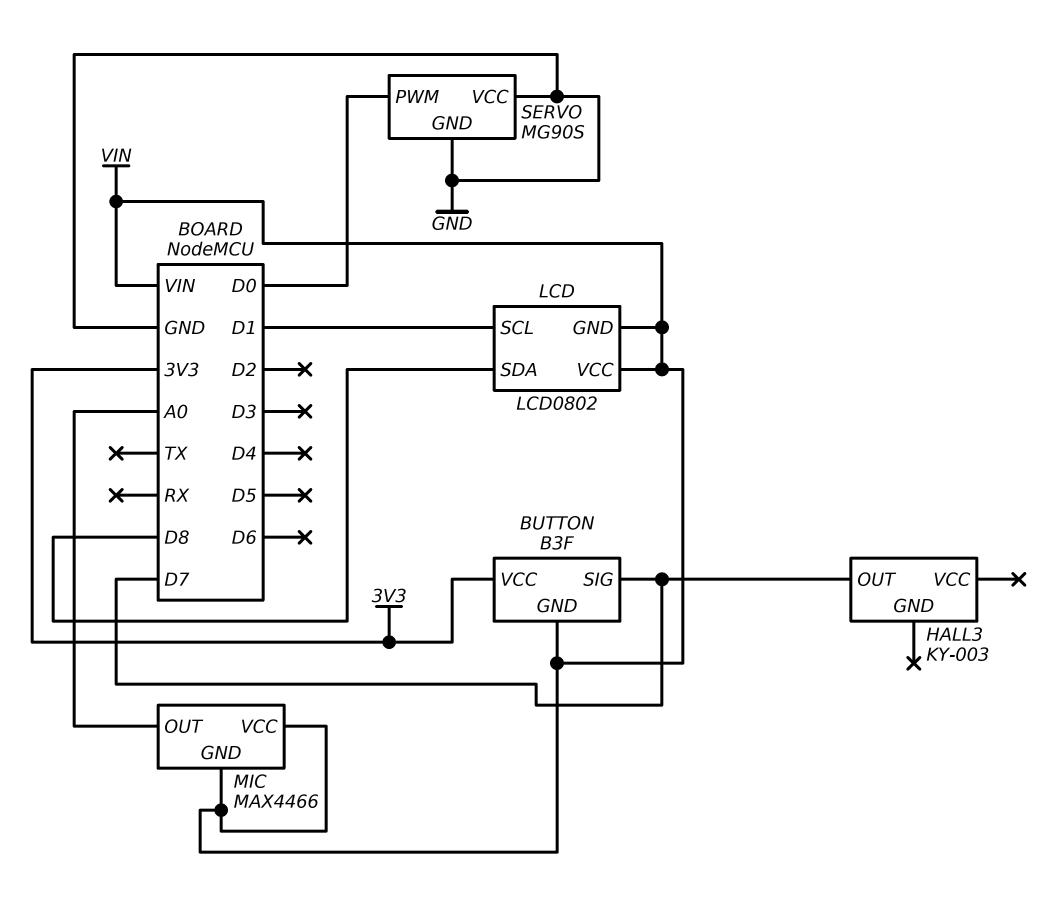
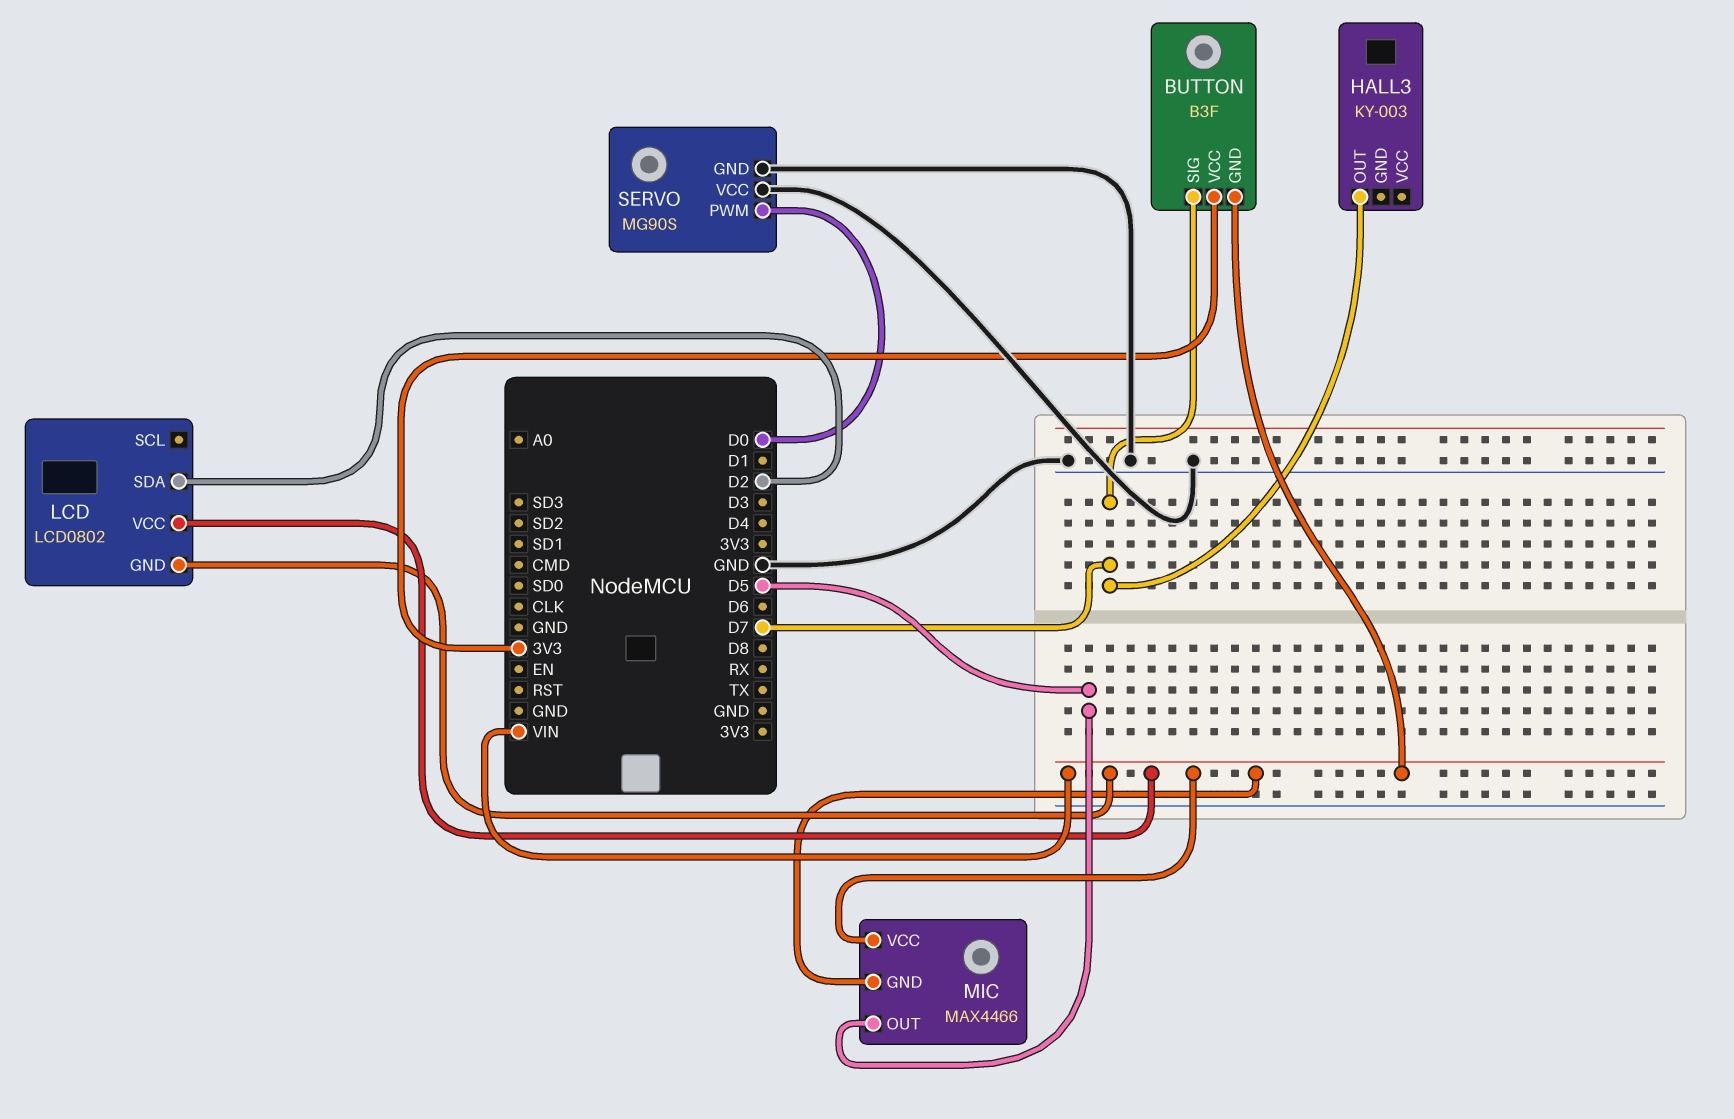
LCD pin SCL: D1 -> none
LCD pin SDA: D8 -> D2
MIC pin OUT: A0 -> D5

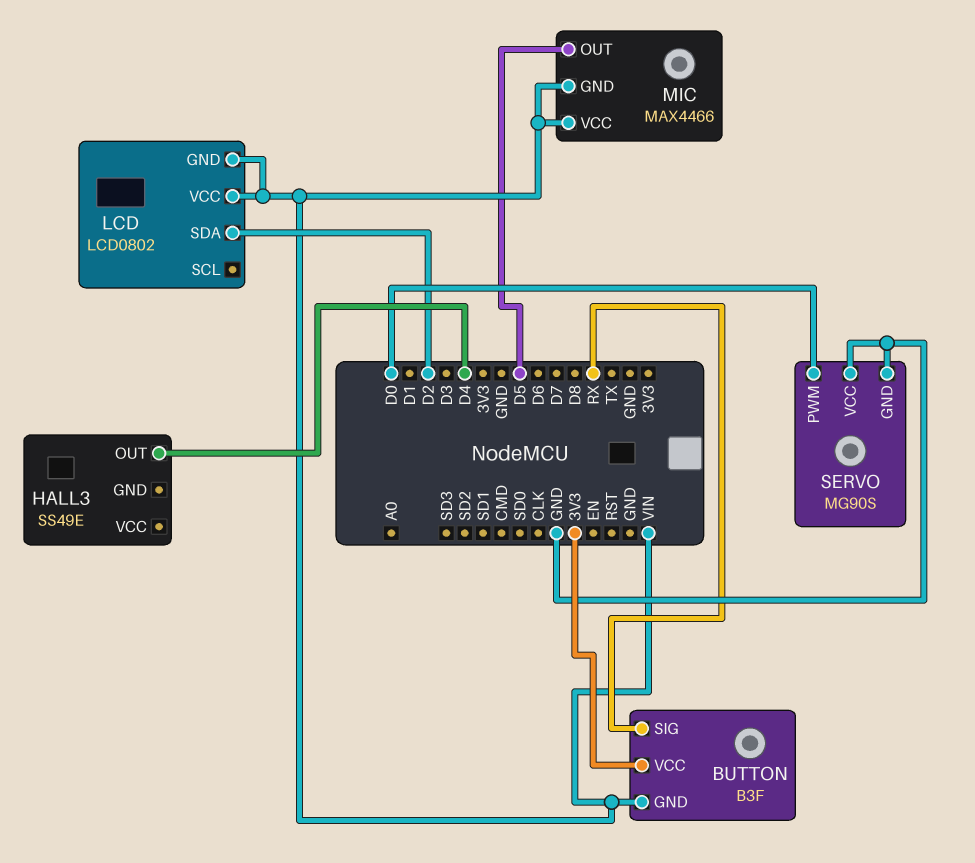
BUTTON pin SIG: D7 -> RX
HALL3: KY-003 -> SS49E
HALL3 pin OUT: D7 -> D4

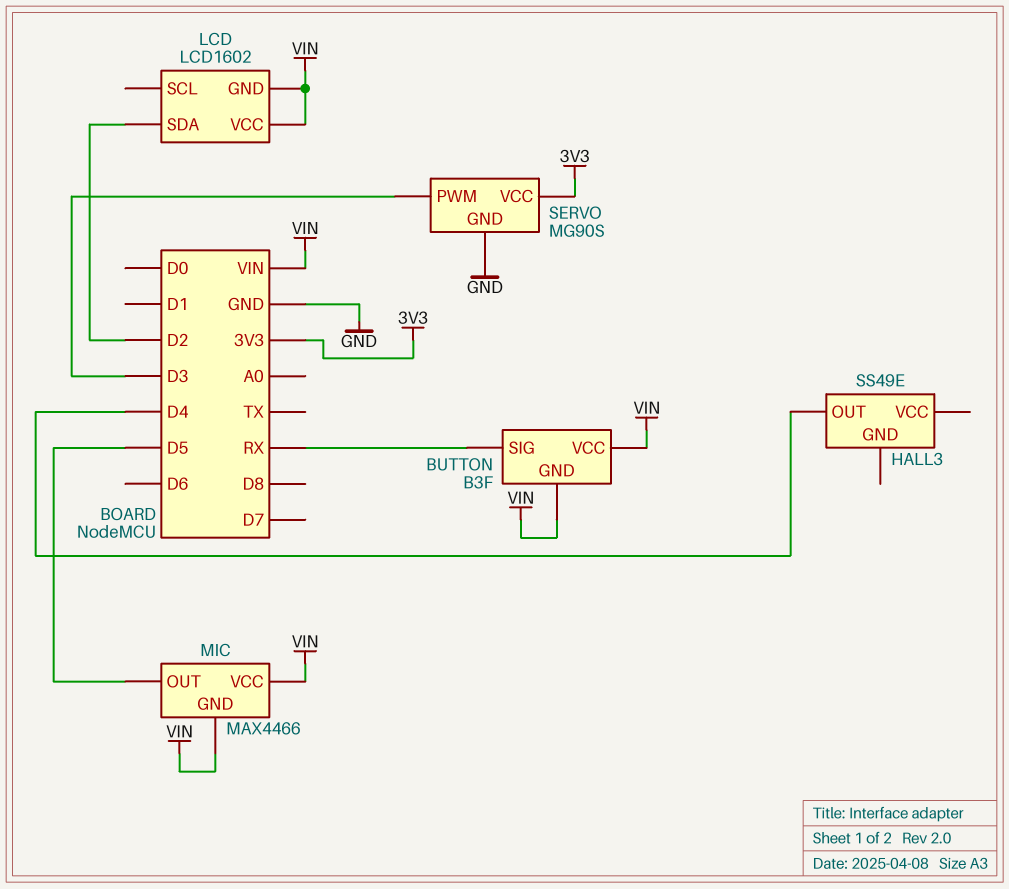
BUTTON pin VCC: 3V3 -> VIN
LCD: LCD0802 -> LCD1602
SERVO pin PWM: D0 -> D3
SERVO pin VCC: GND -> 3V3

